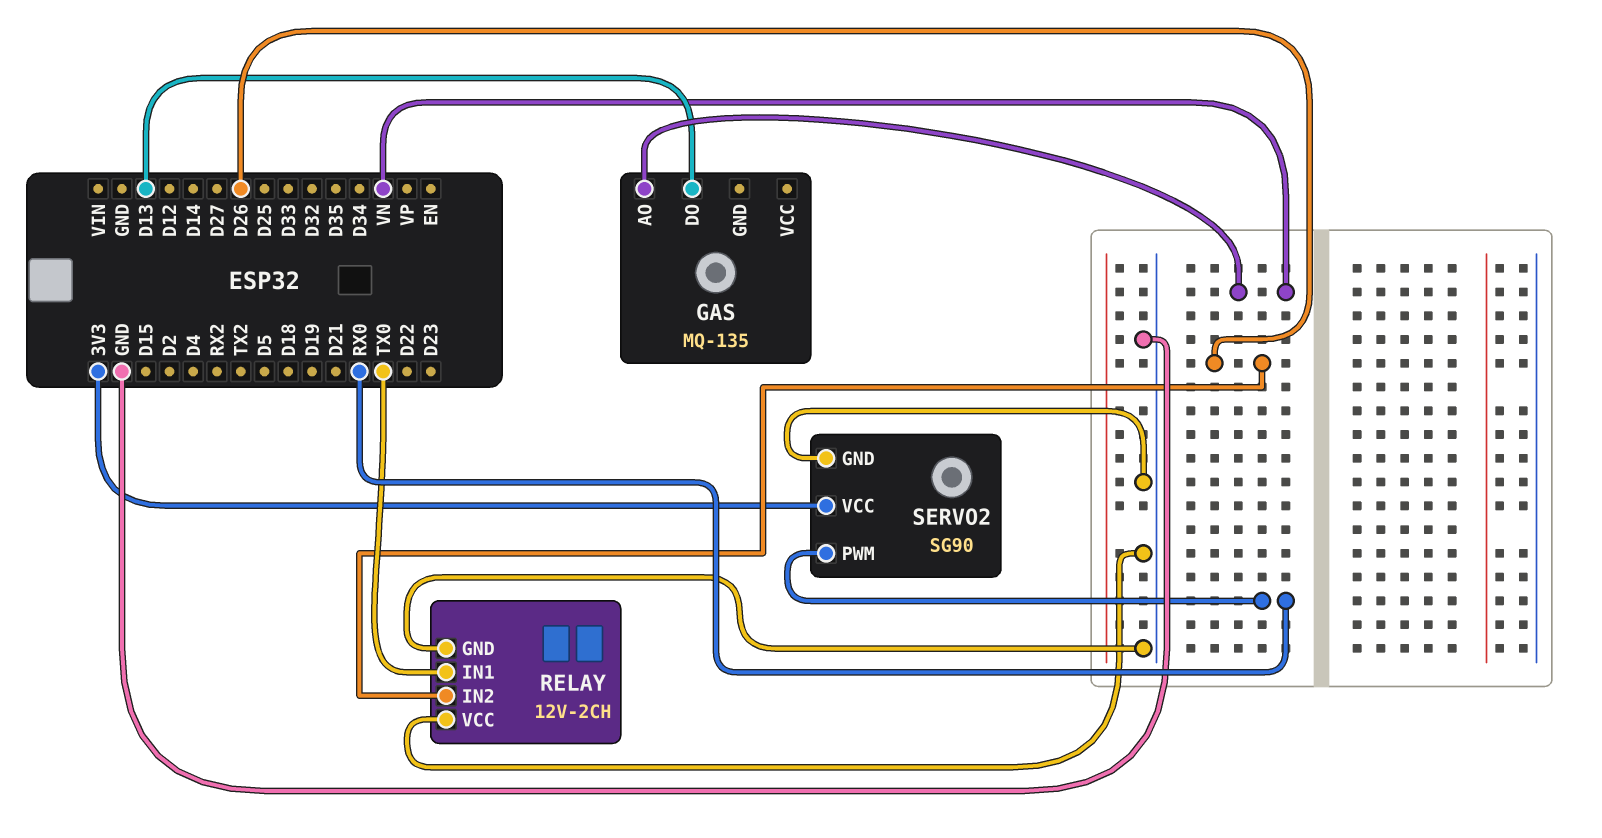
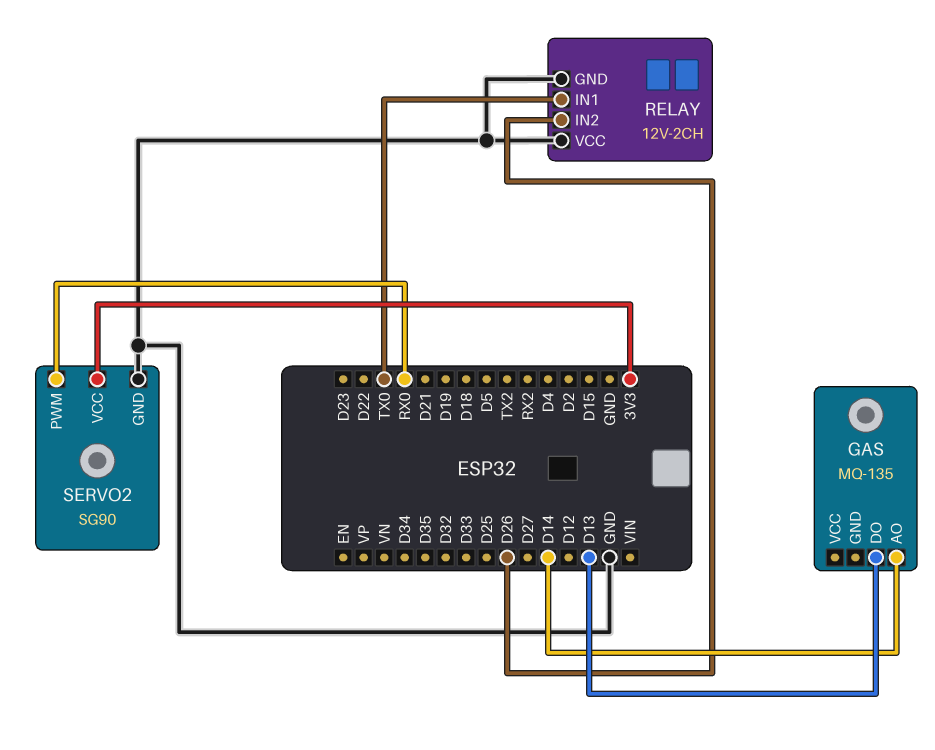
GAS pin AO: VN -> D14

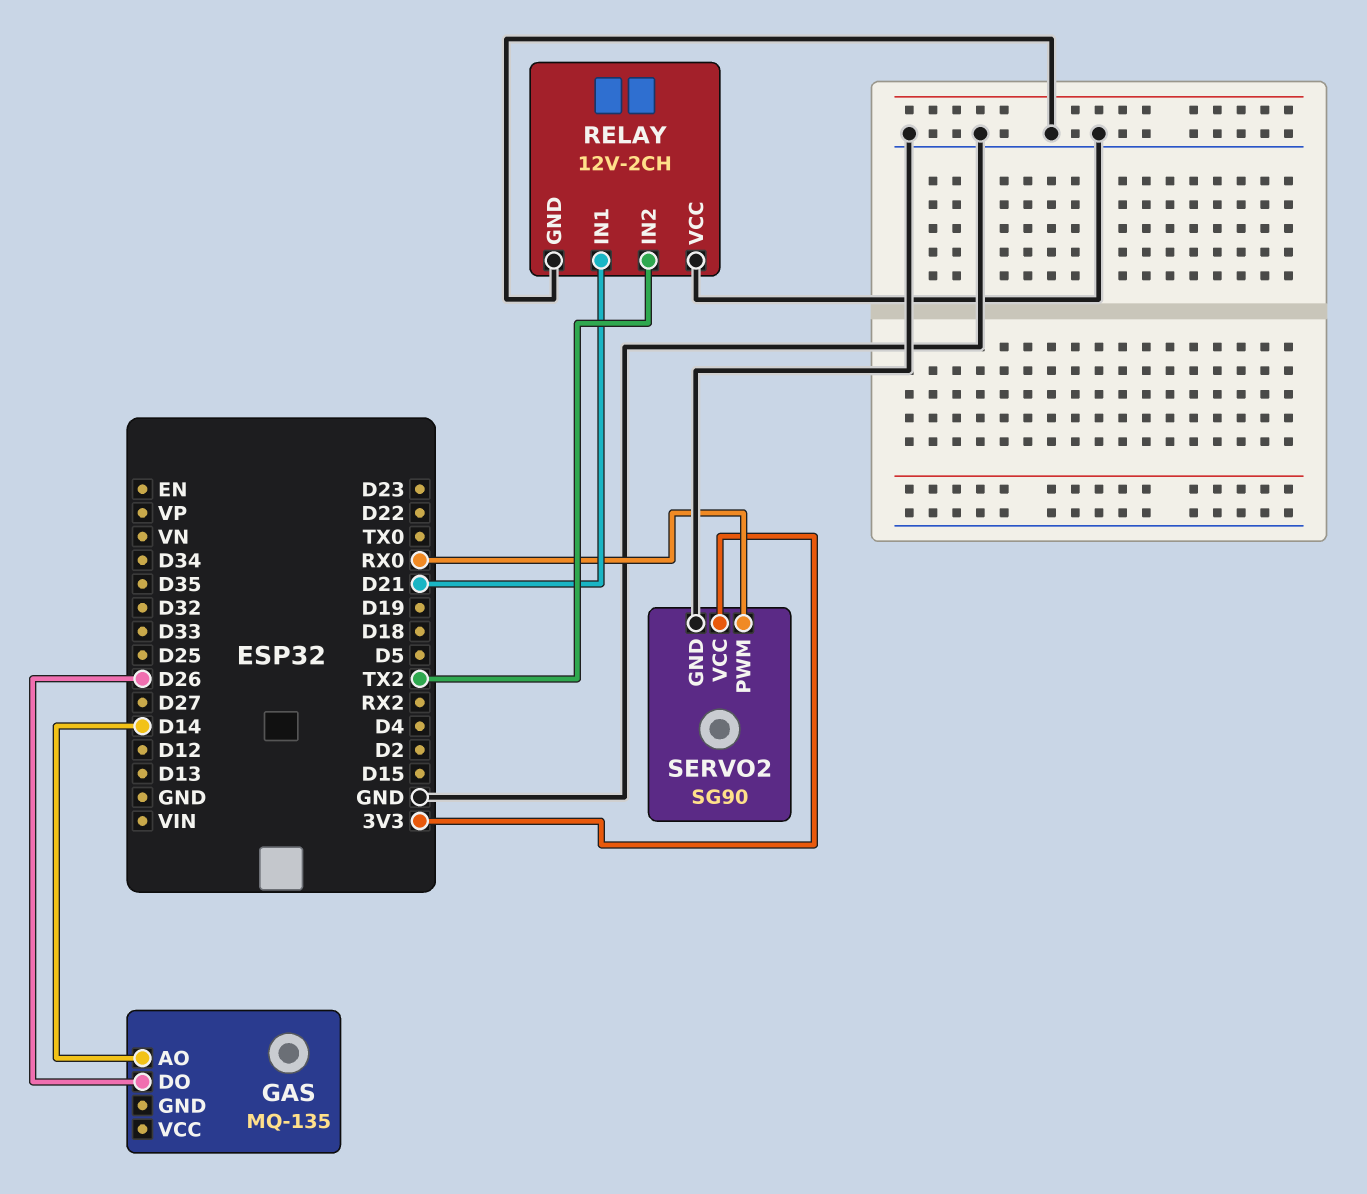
GAS pin DO: D13 -> D26
RELAY pin IN1: TX0 -> D21
RELAY pin IN2: D26 -> TX2

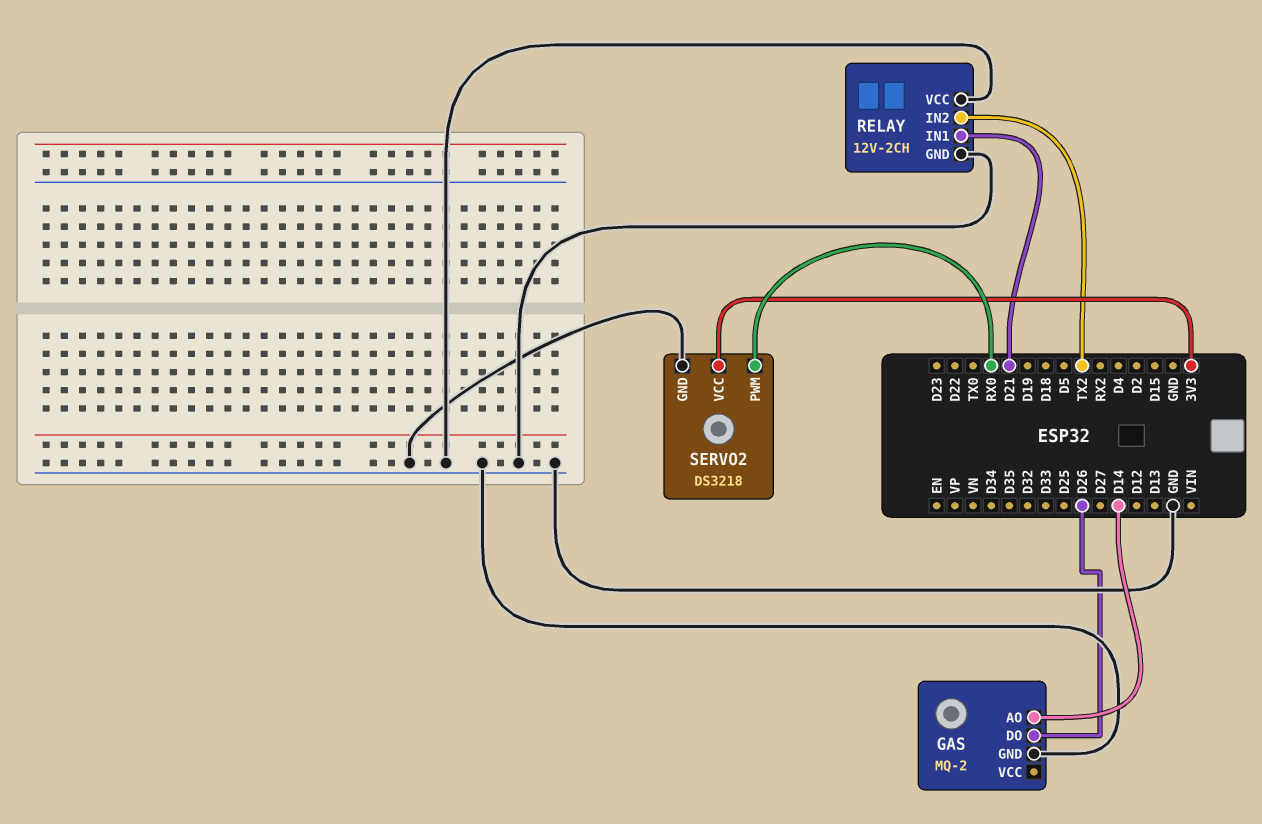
GAS: MQ-135 -> MQ-2
GAS pin GND: none -> GND
SERVO2: SG90 -> DS3218

